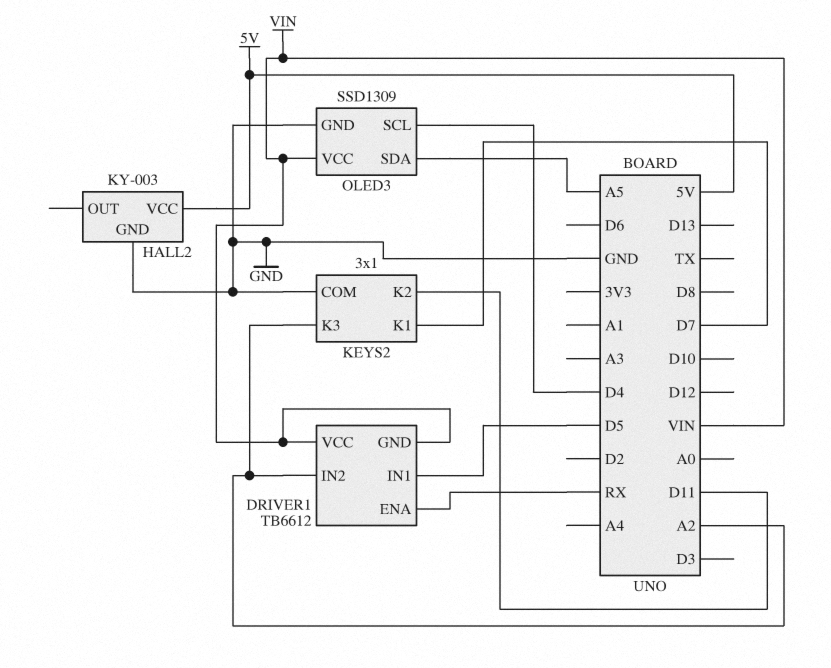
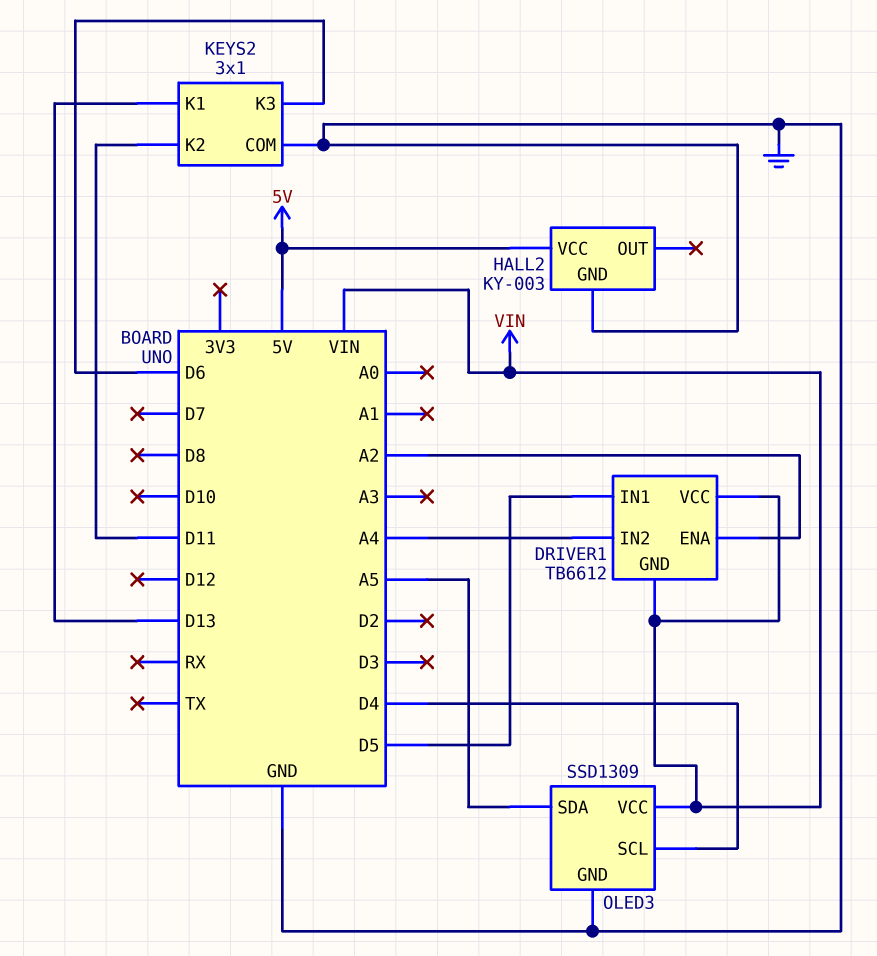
DRIVER1 pin ENA: RX -> A2
DRIVER1 pin IN2: A2 -> A4
KEYS2 pin K1: D7 -> D13
KEYS2 pin K3: A2 -> D6

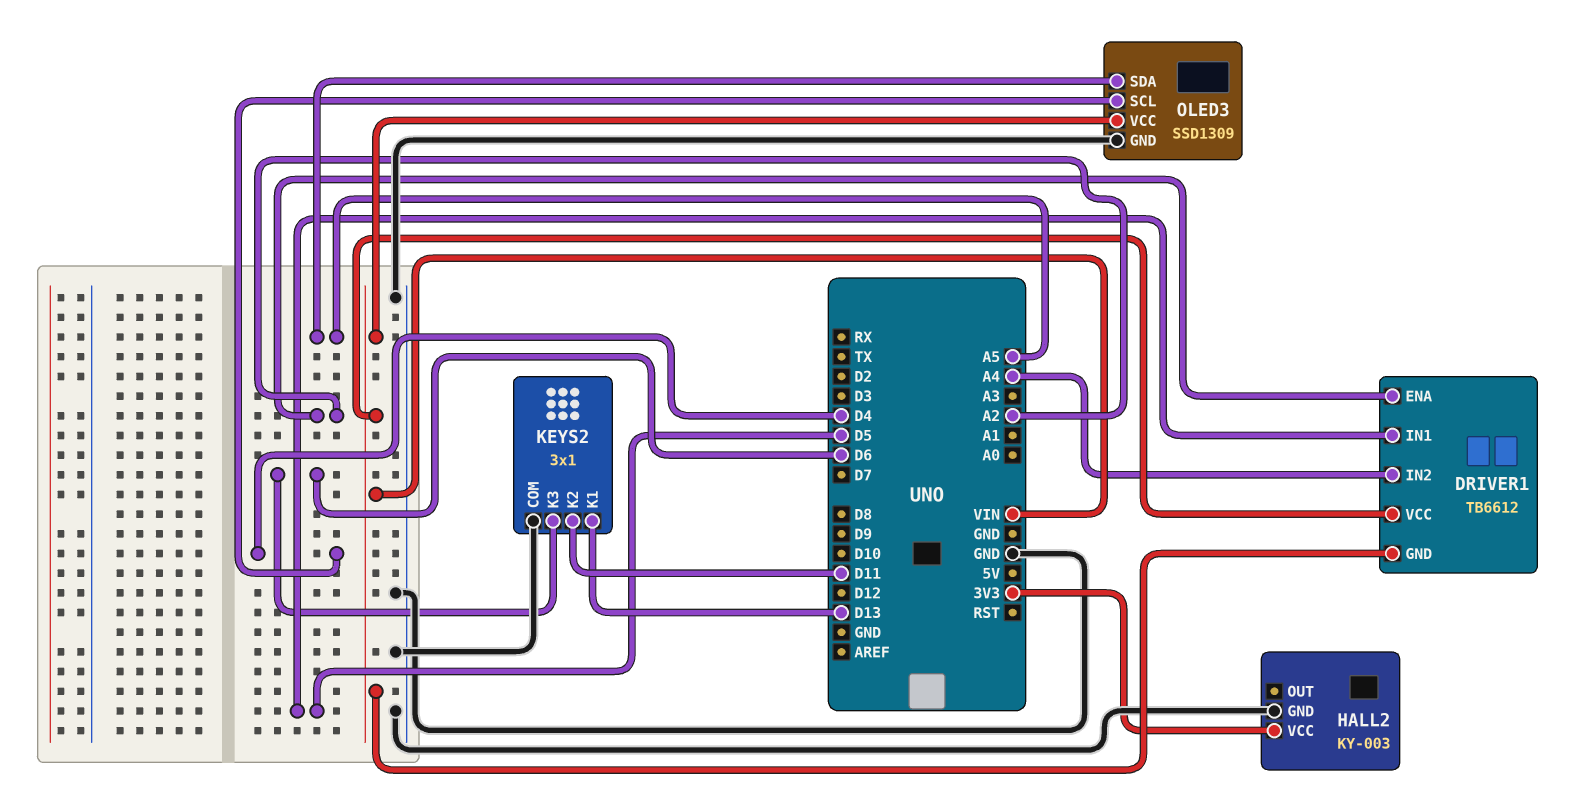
HALL2 pin VCC: 5V -> 3V3

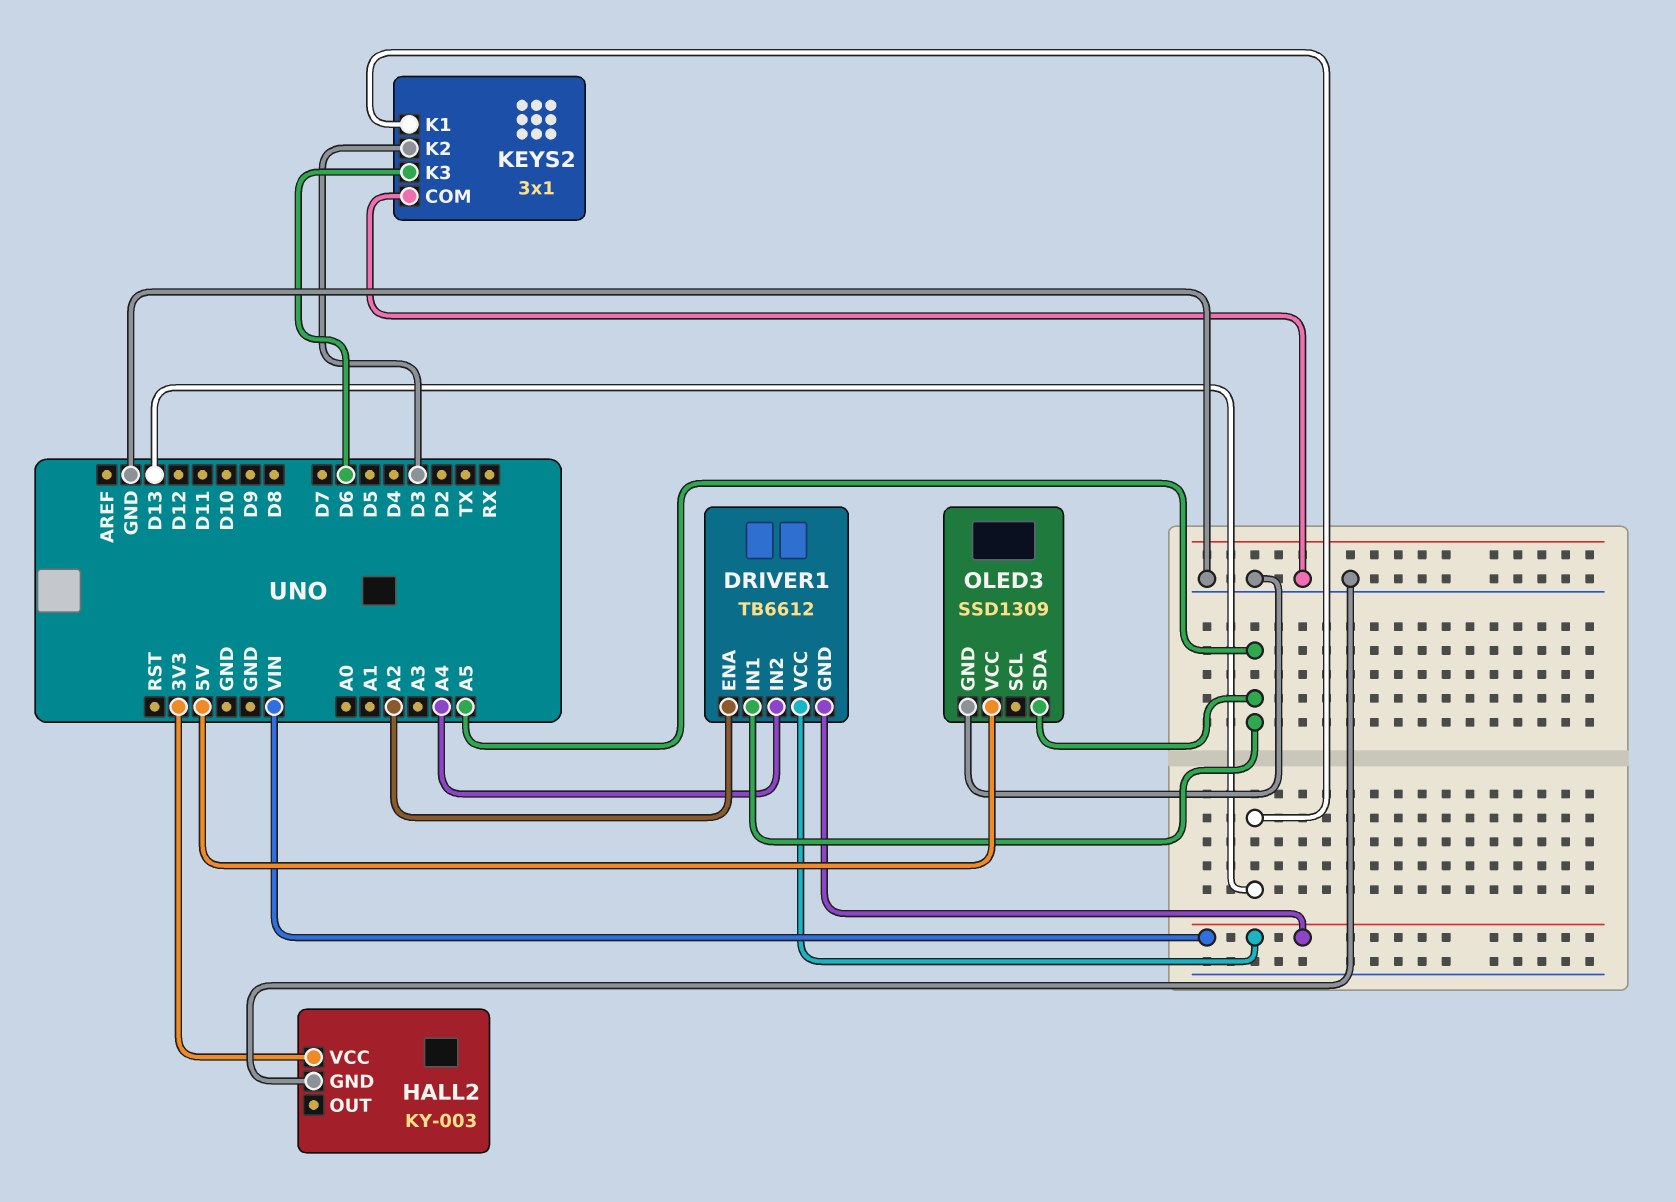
DRIVER1 pin IN1: D5 -> A5
KEYS2 pin K2: D11 -> D3
OLED3 pin SCL: D4 -> none
OLED3 pin VCC: VIN -> 5V

